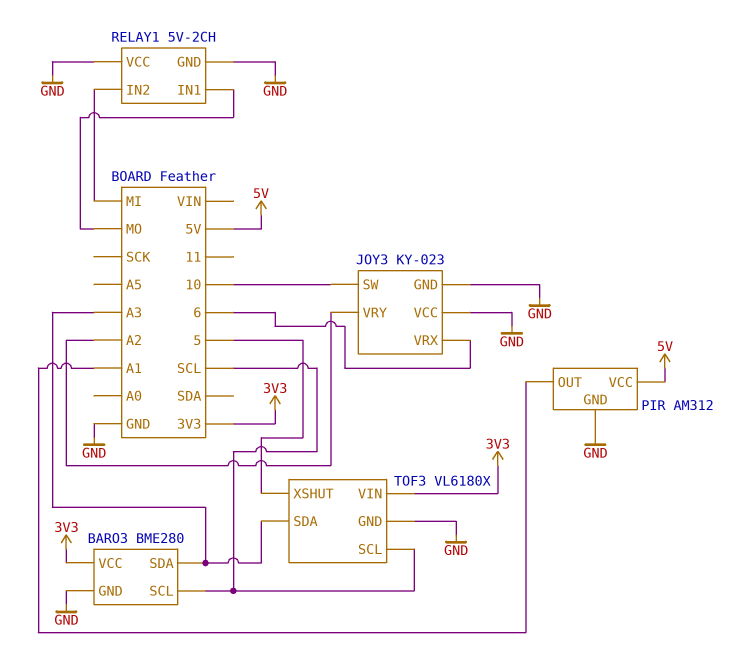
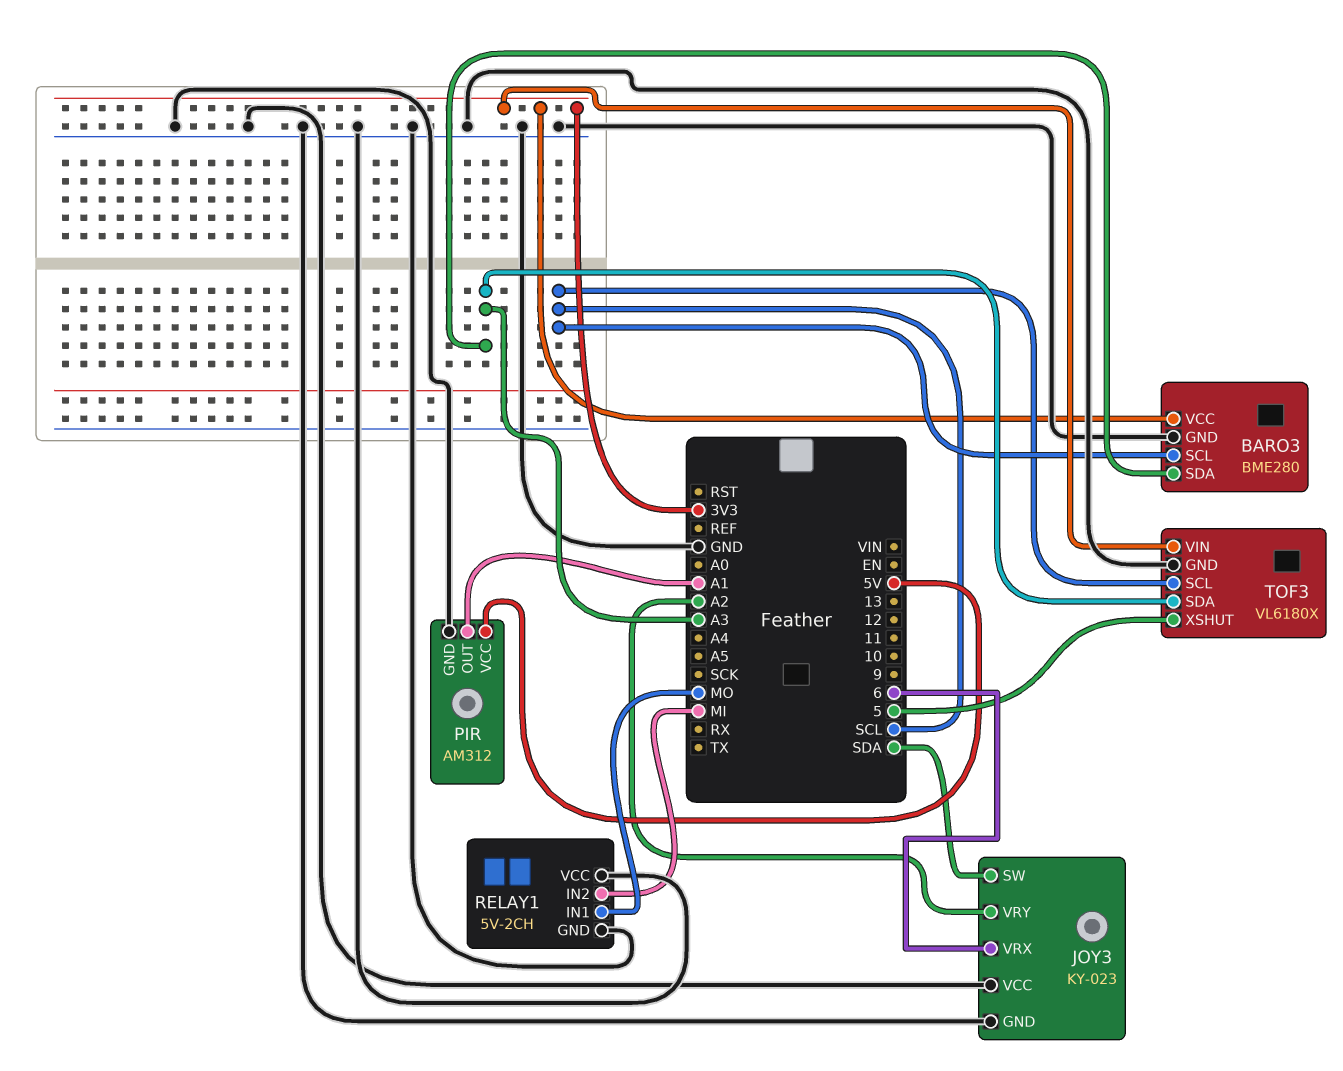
JOY3 pin SW: 10 -> SDA

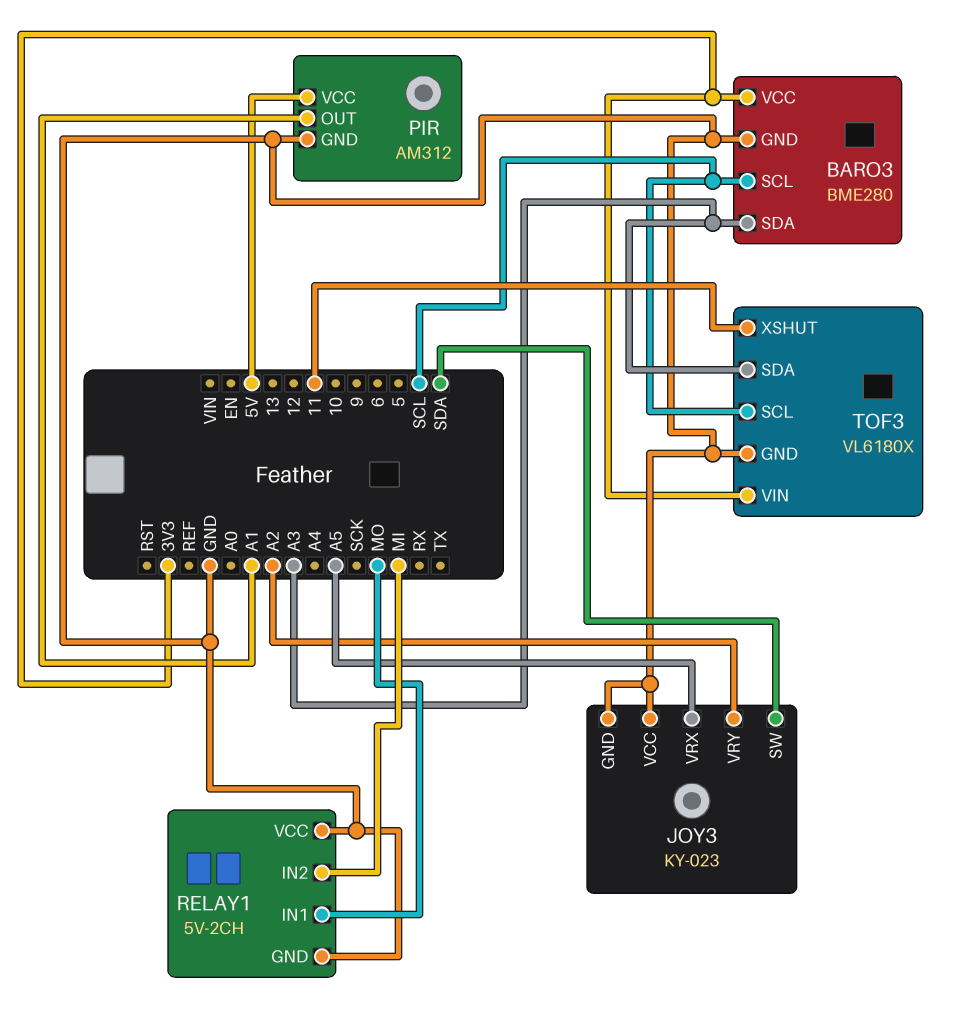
JOY3 pin VRX: 6 -> A5
TOF3 pin XSHUT: 5 -> 11

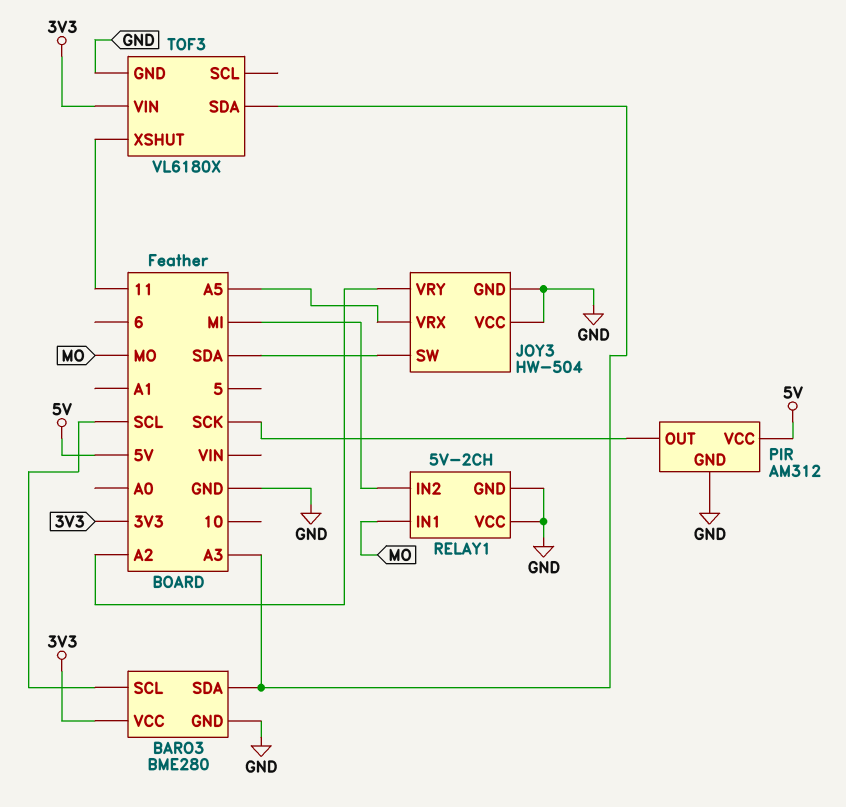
JOY3: KY-023 -> HW-504
PIR pin OUT: A1 -> SCK
TOF3 pin SCL: SCL -> none

